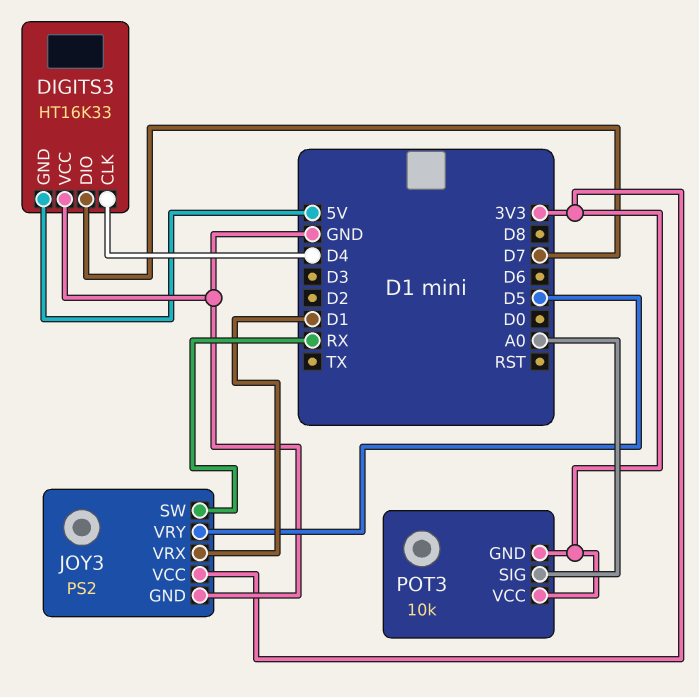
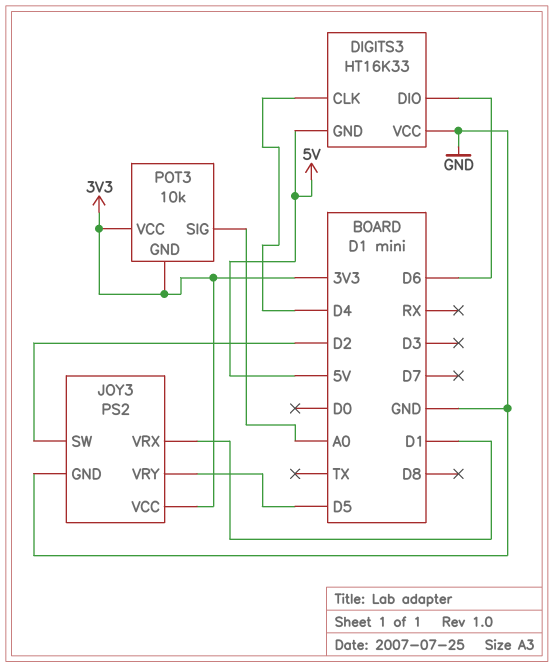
DIGITS3 pin DIO: D7 -> D6
JOY3 pin SW: RX -> D2

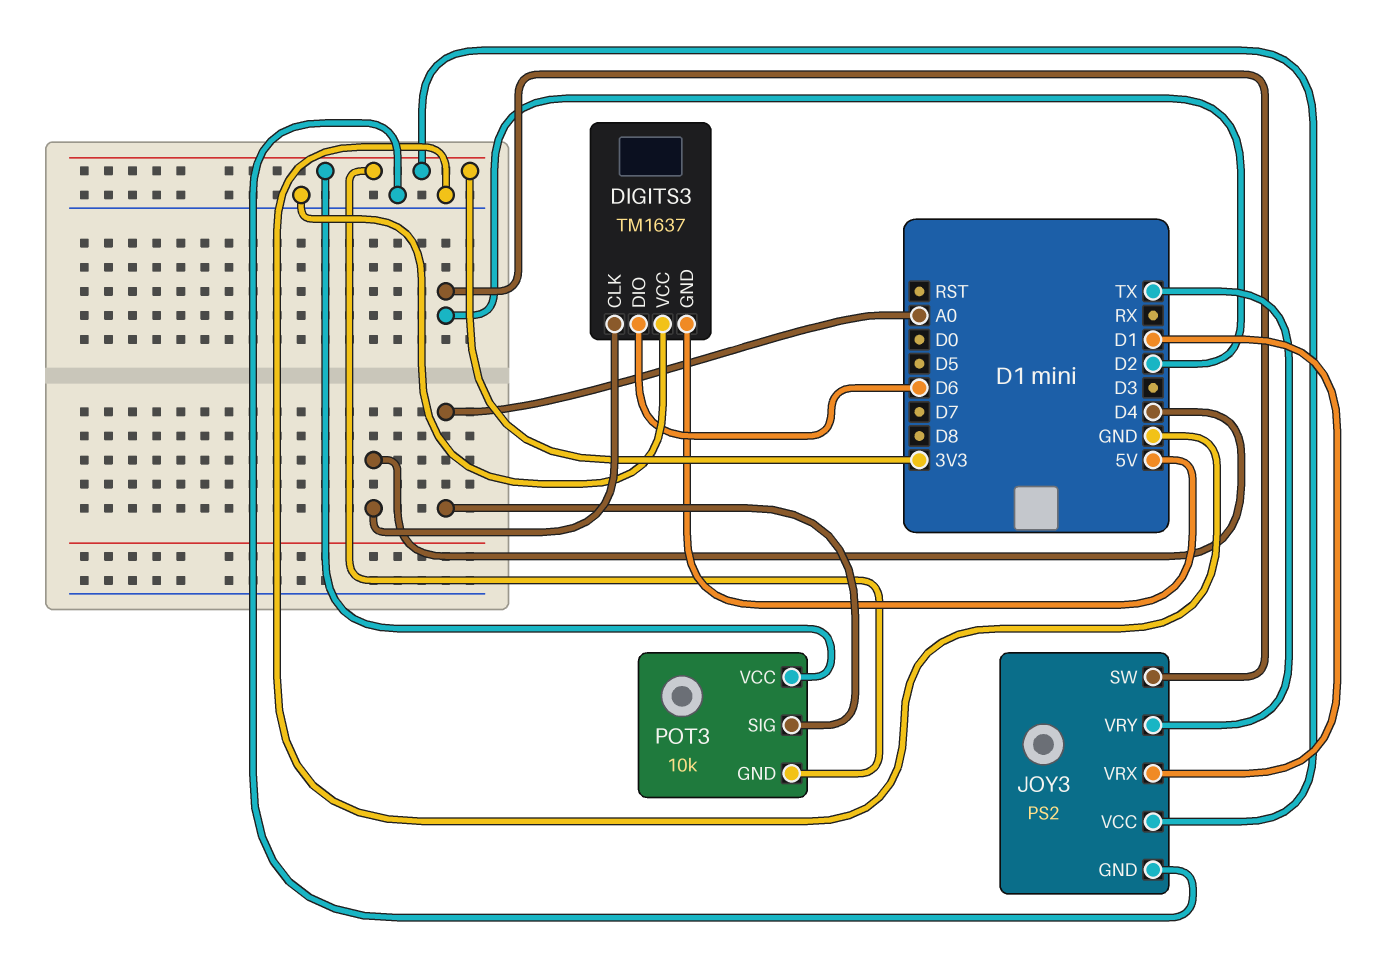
DIGITS3: HT16K33 -> TM1637
JOY3 pin VRY: D5 -> TX

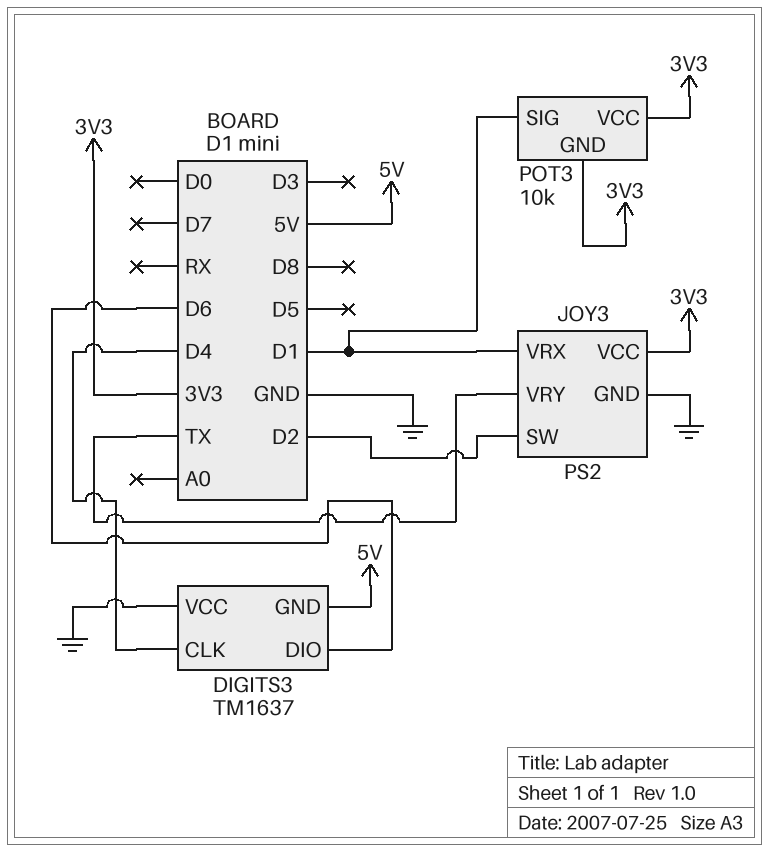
POT3 pin SIG: A0 -> D1

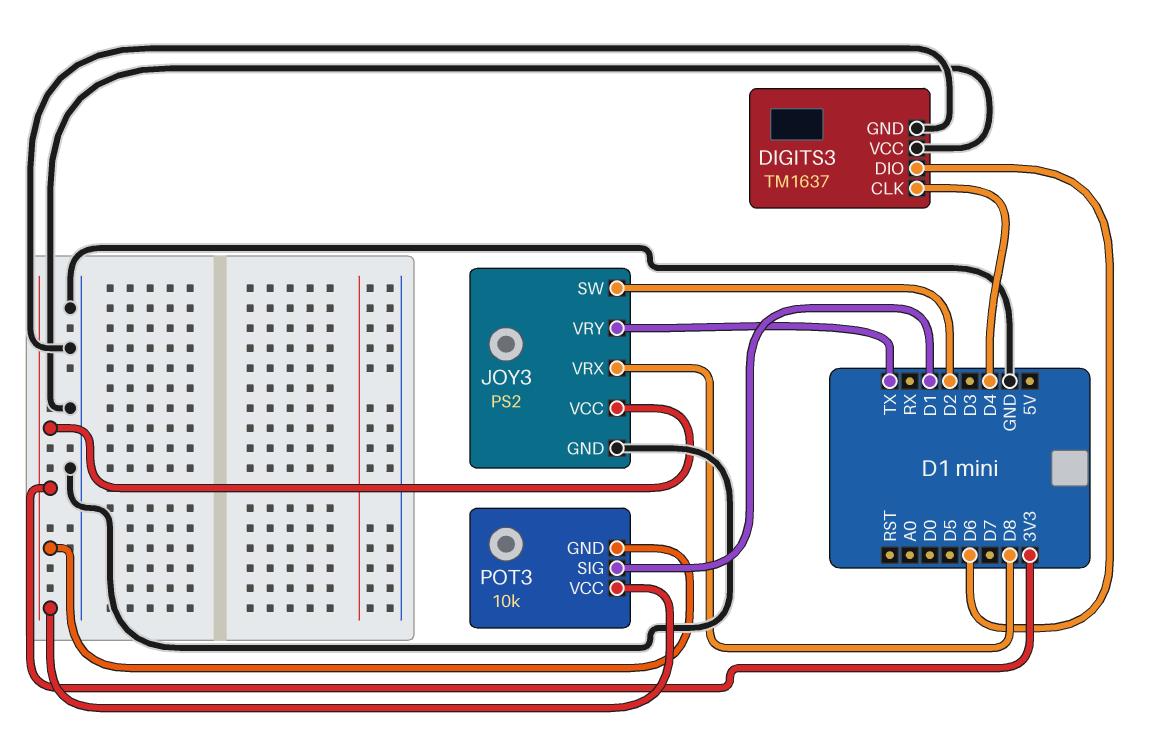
DIGITS3 pin GND: 5V -> GND
JOY3 pin VRX: D1 -> D8

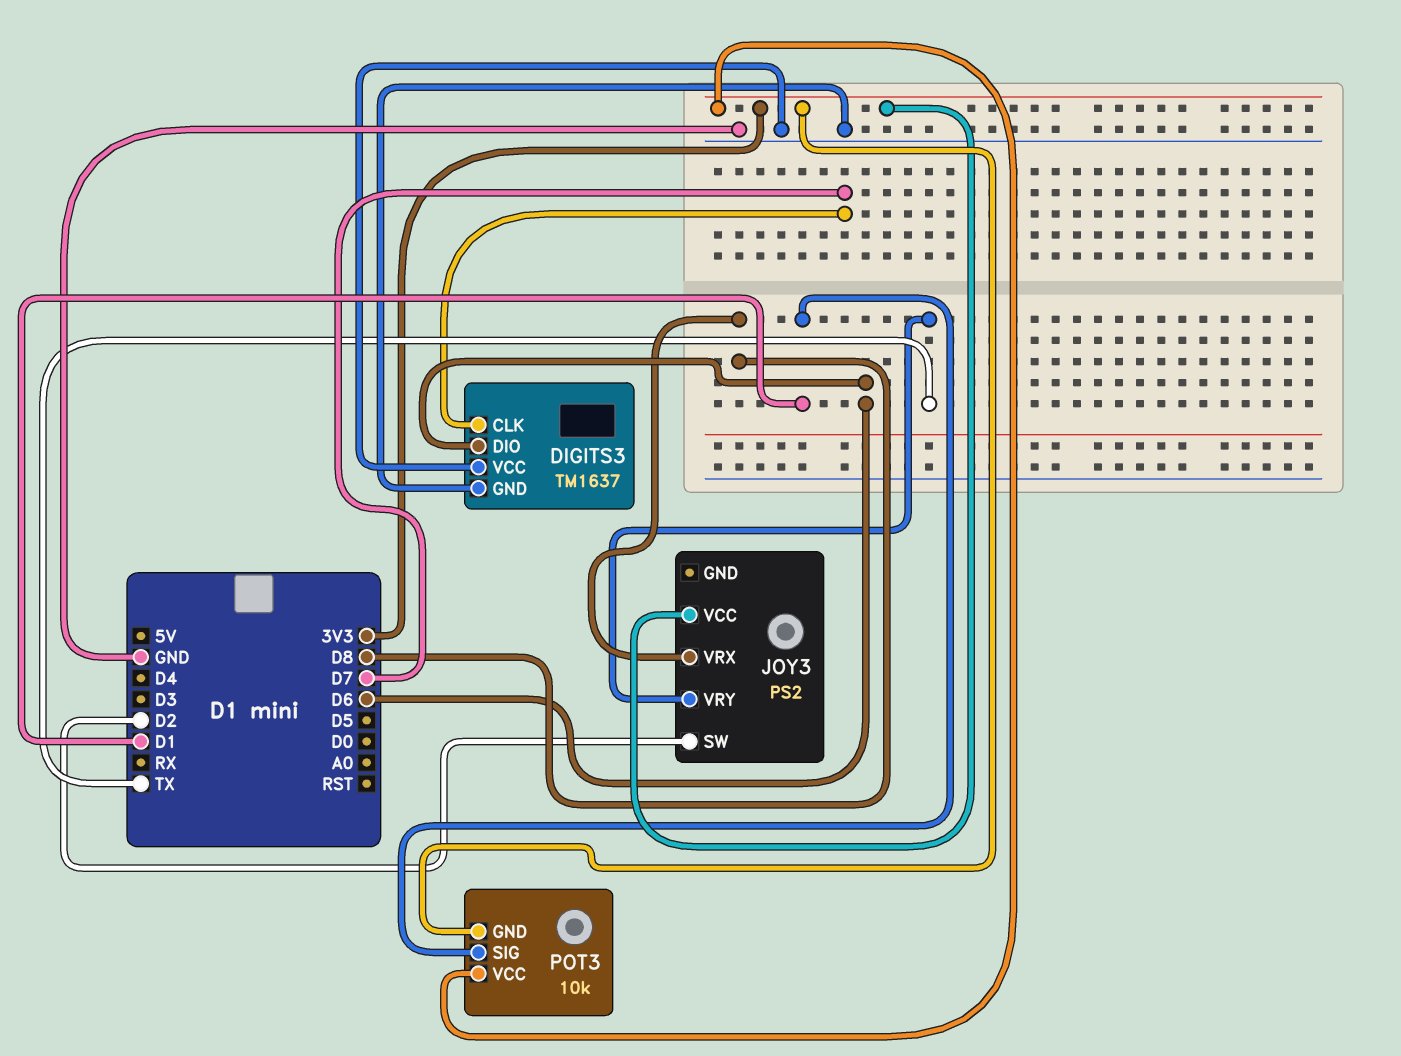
DIGITS3 pin CLK: D4 -> D7
JOY3 pin GND: GND -> none

